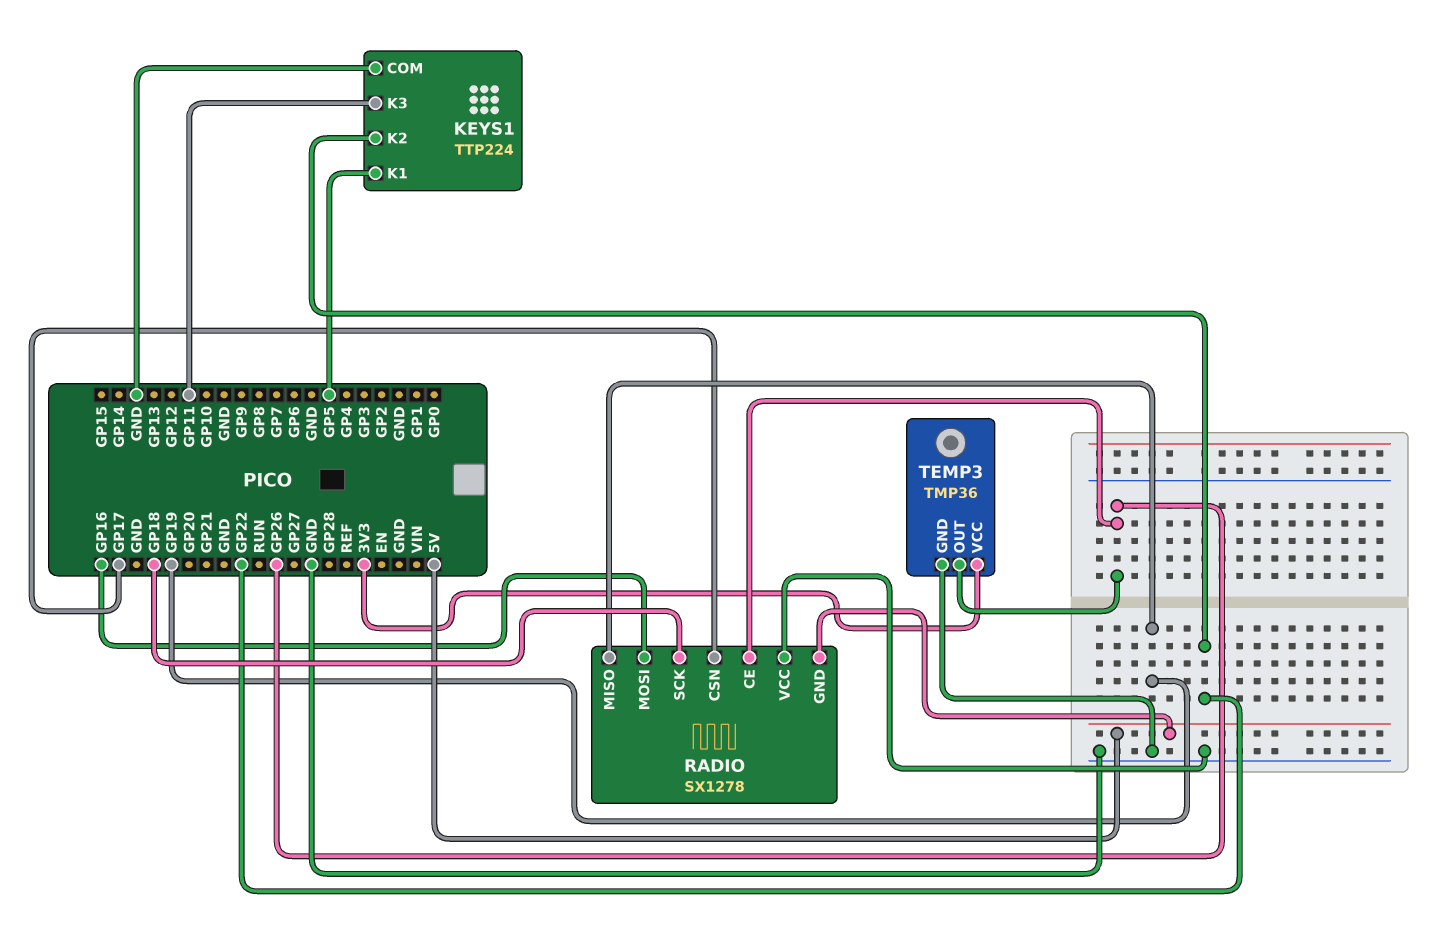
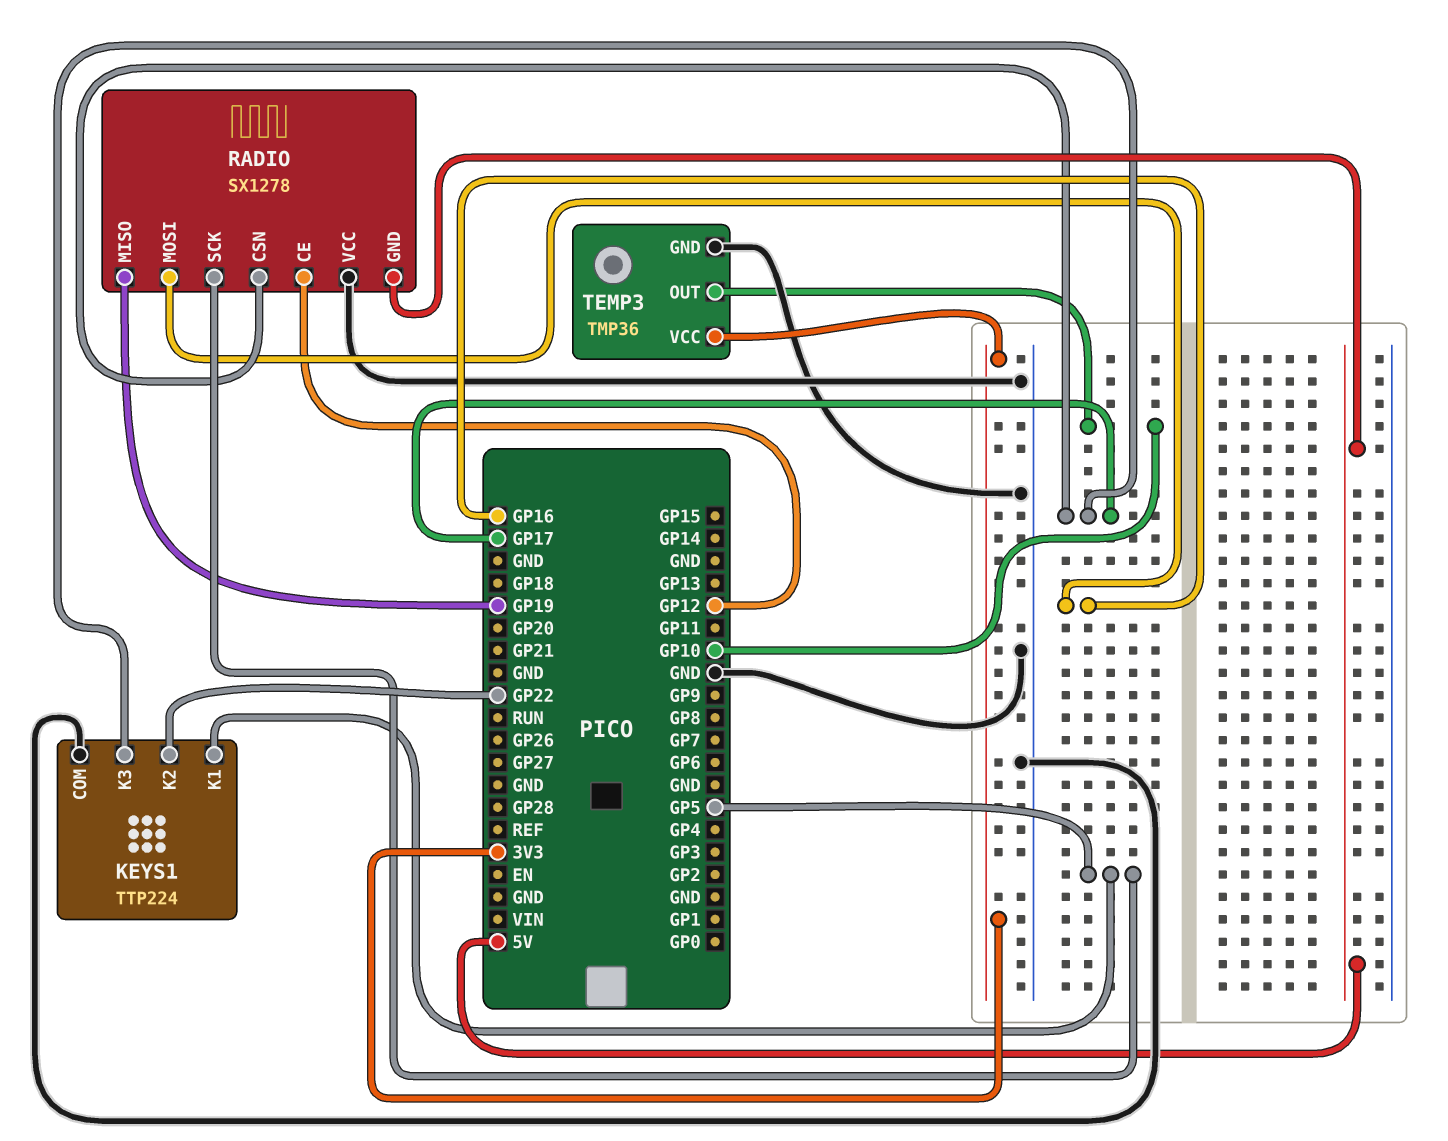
KEYS1 pin K3: GP11 -> GP17
RADIO pin CE: GP26 -> GP12
RADIO pin SCK: GP18 -> GP5
TEMP3 pin OUT: GP26 -> GP10

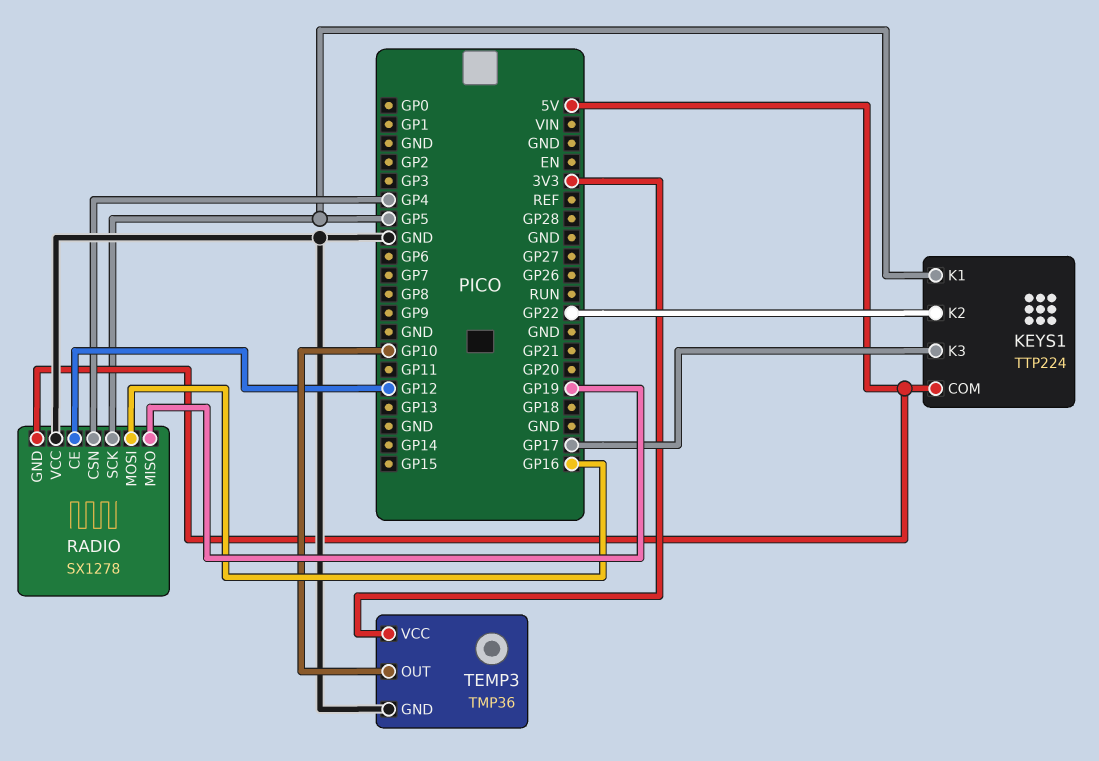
KEYS1 pin COM: GND -> 5V
RADIO pin CSN: GP17 -> GP4

